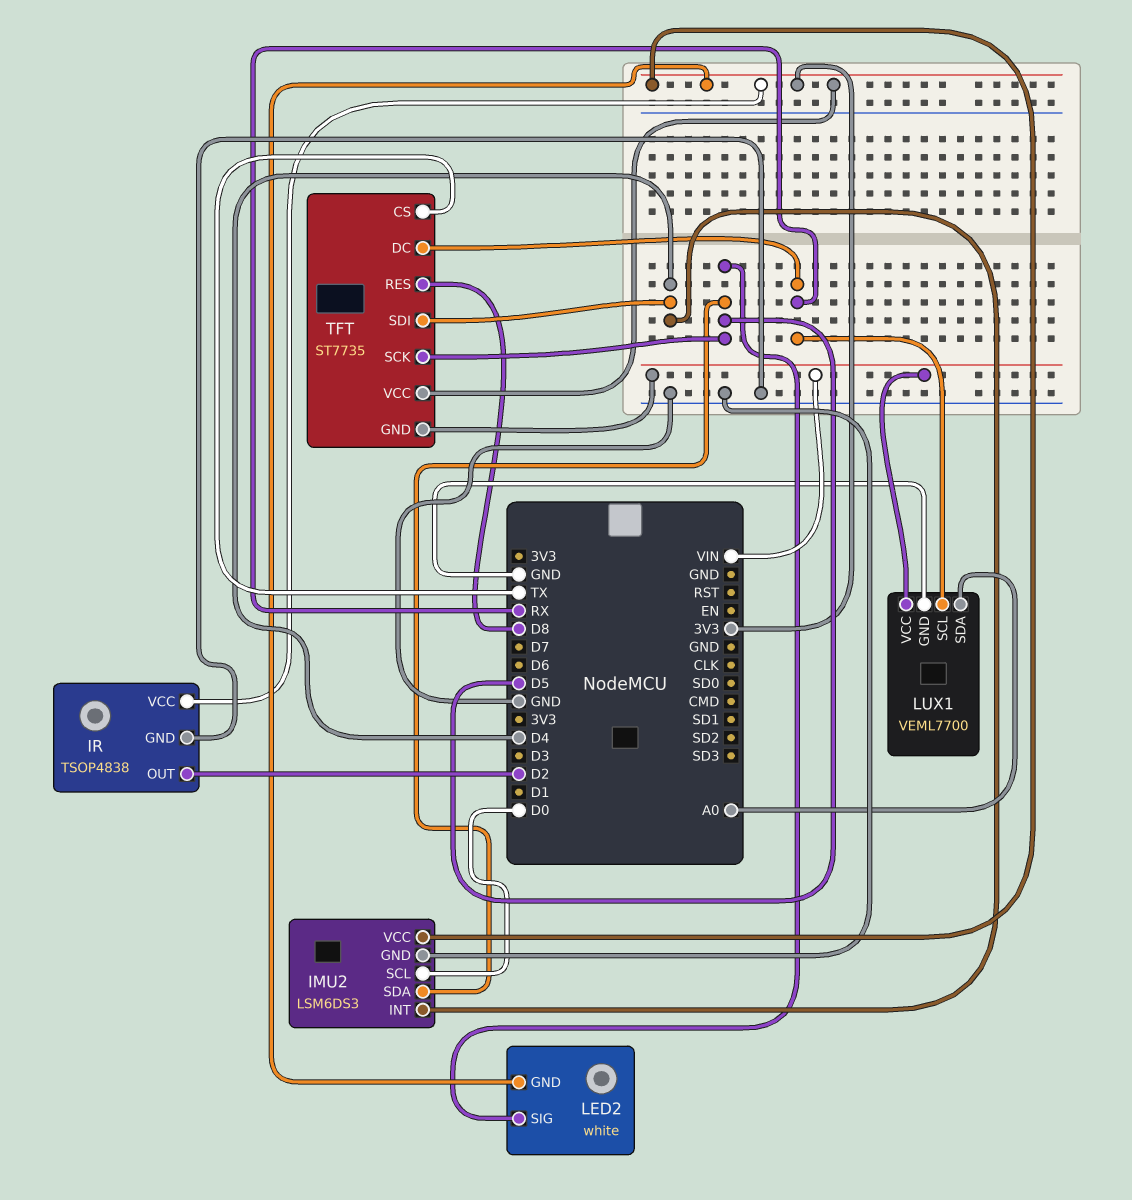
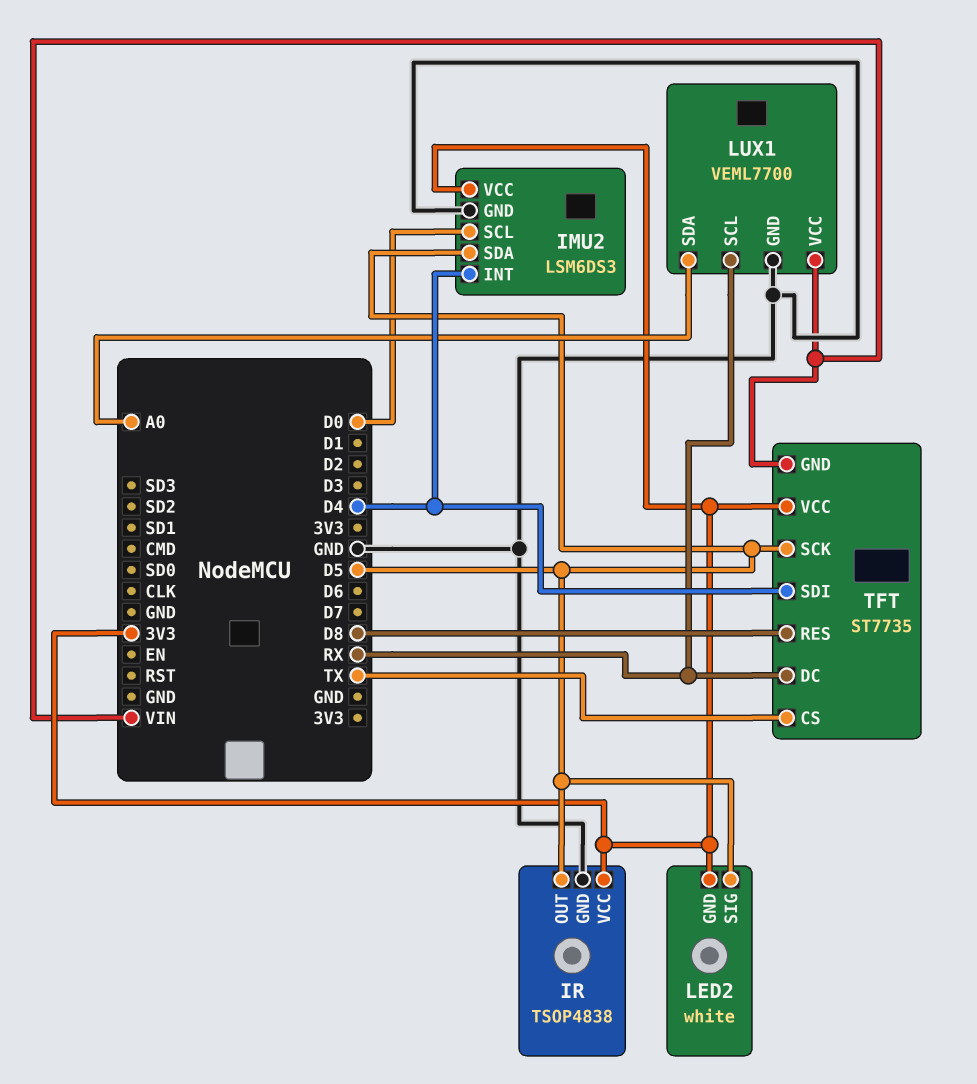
IR pin OUT: D2 -> D5

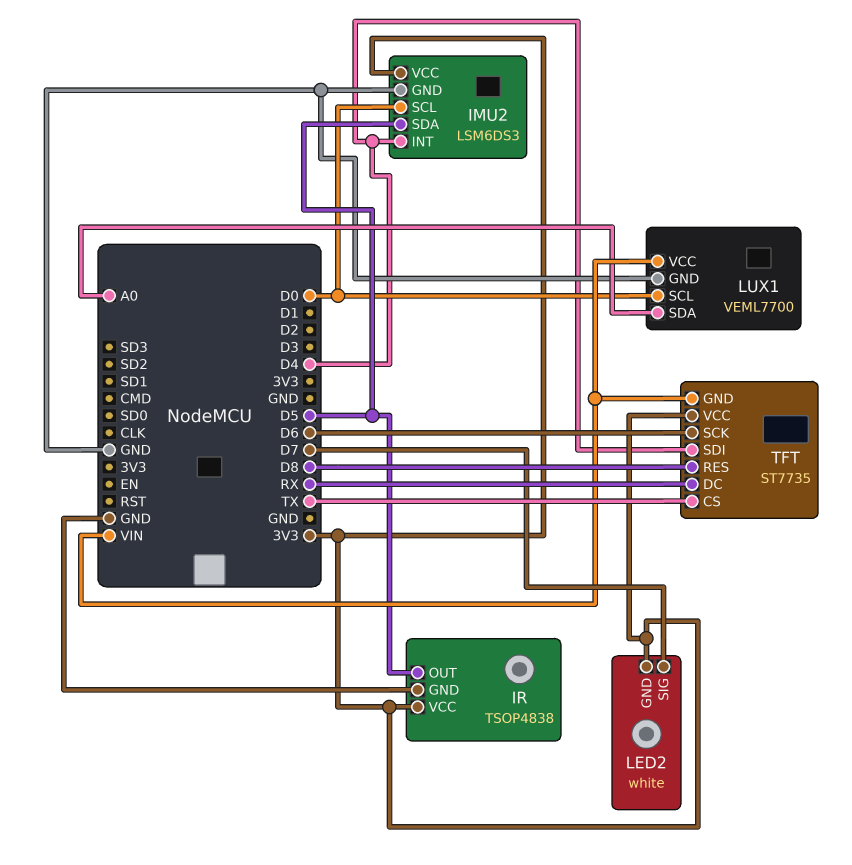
LED2 pin SIG: D5 -> D7
LUX1 pin SCL: RX -> D0
TFT pin SCK: D5 -> D6

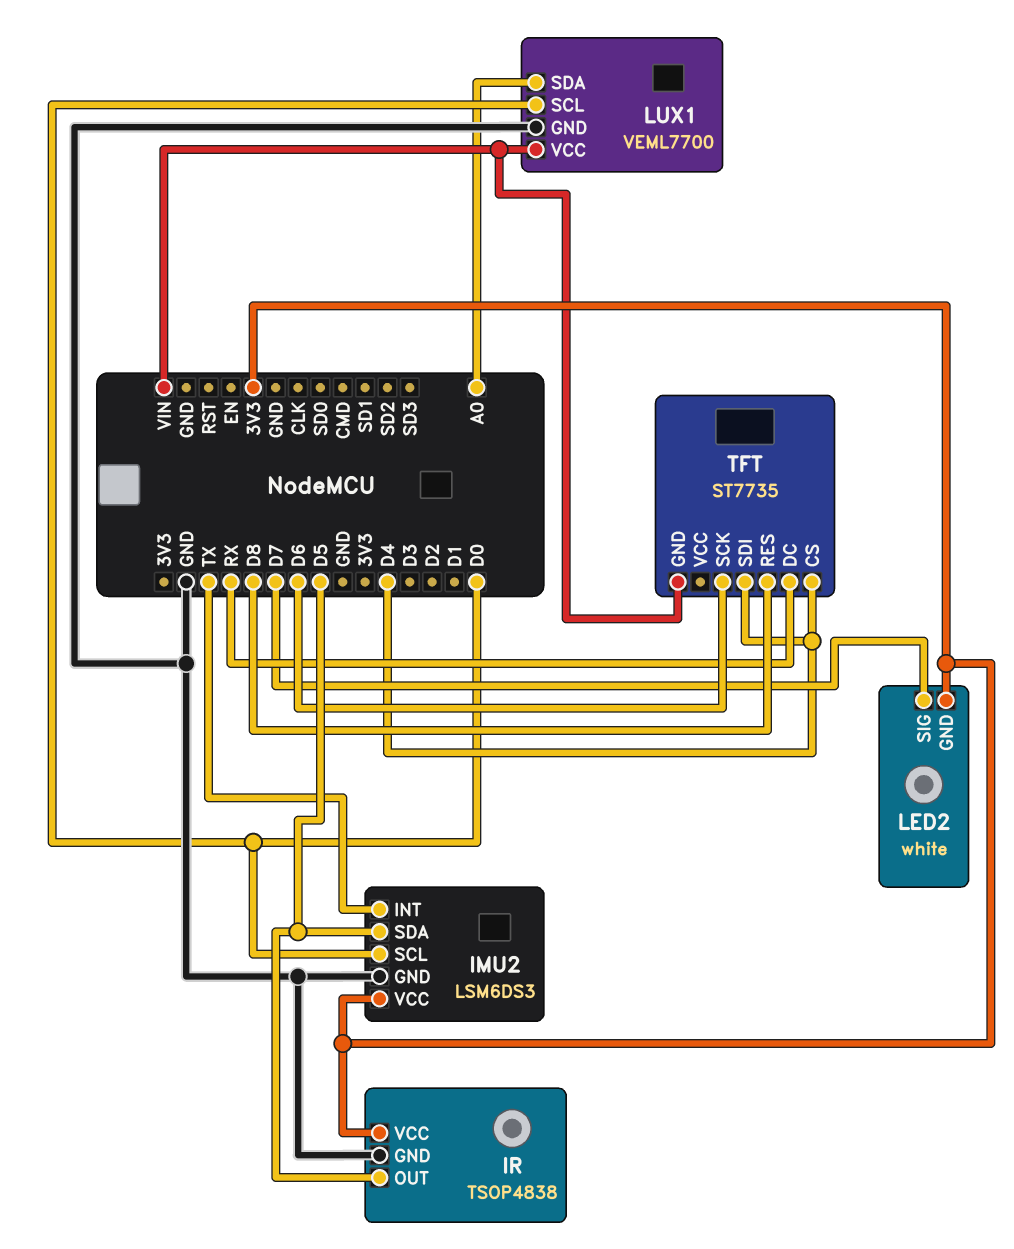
IMU2 pin INT: D4 -> TX
TFT pin CS: TX -> D4
TFT pin VCC: 3V3 -> none

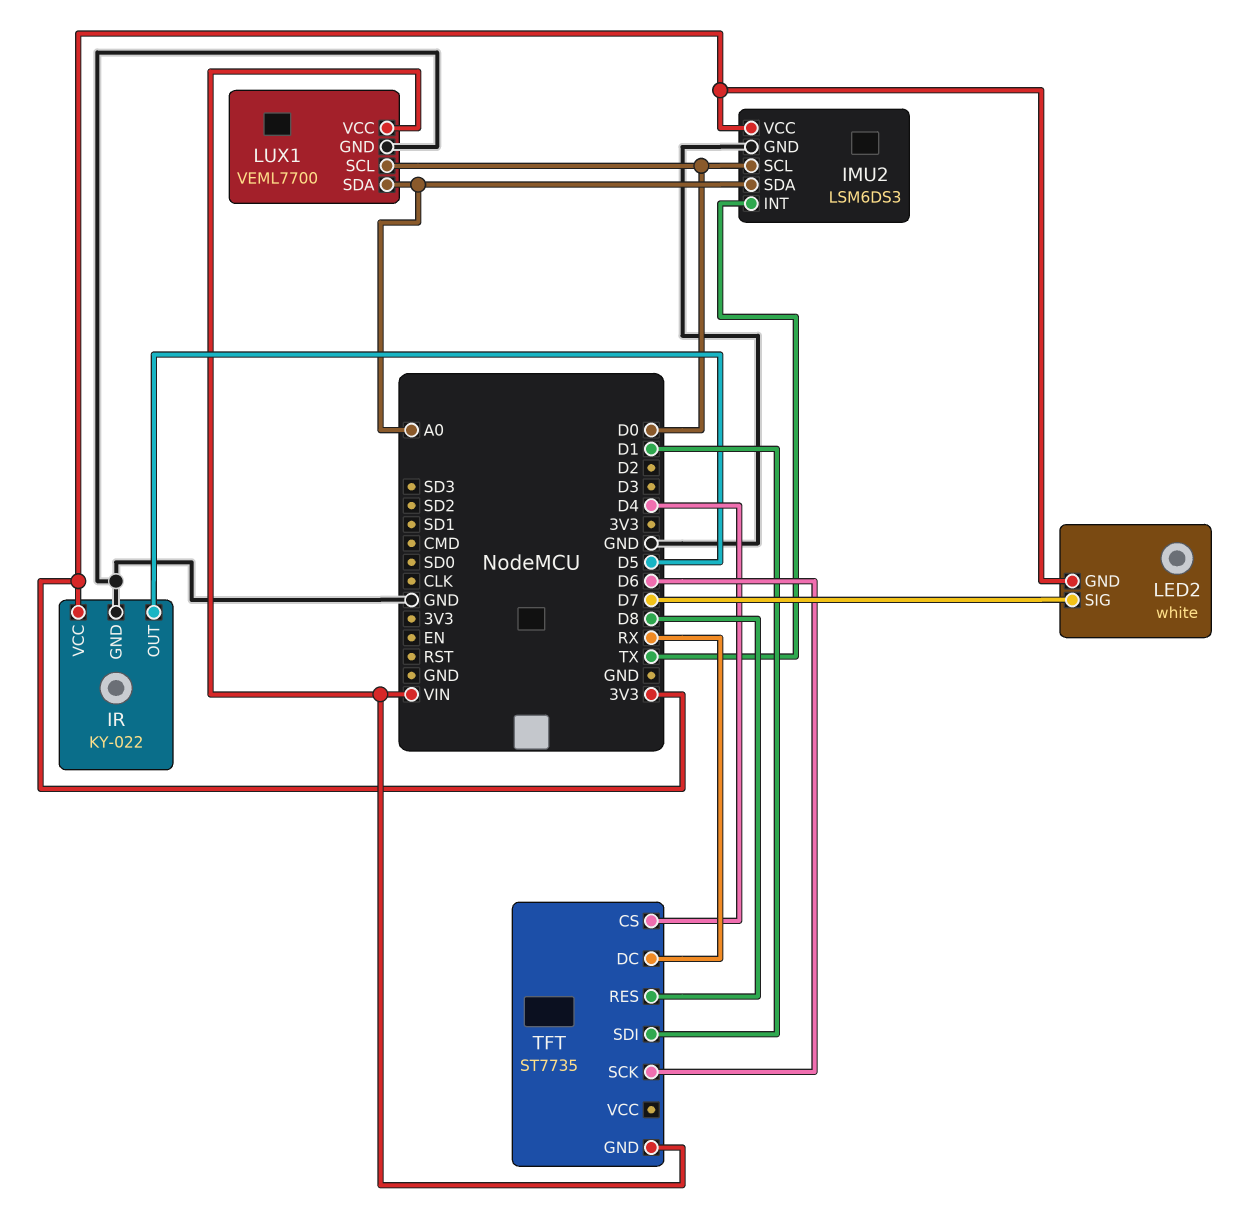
IMU2 pin SDA: D5 -> A0
IR: TSOP4838 -> KY-022
TFT pin SDI: D4 -> D1

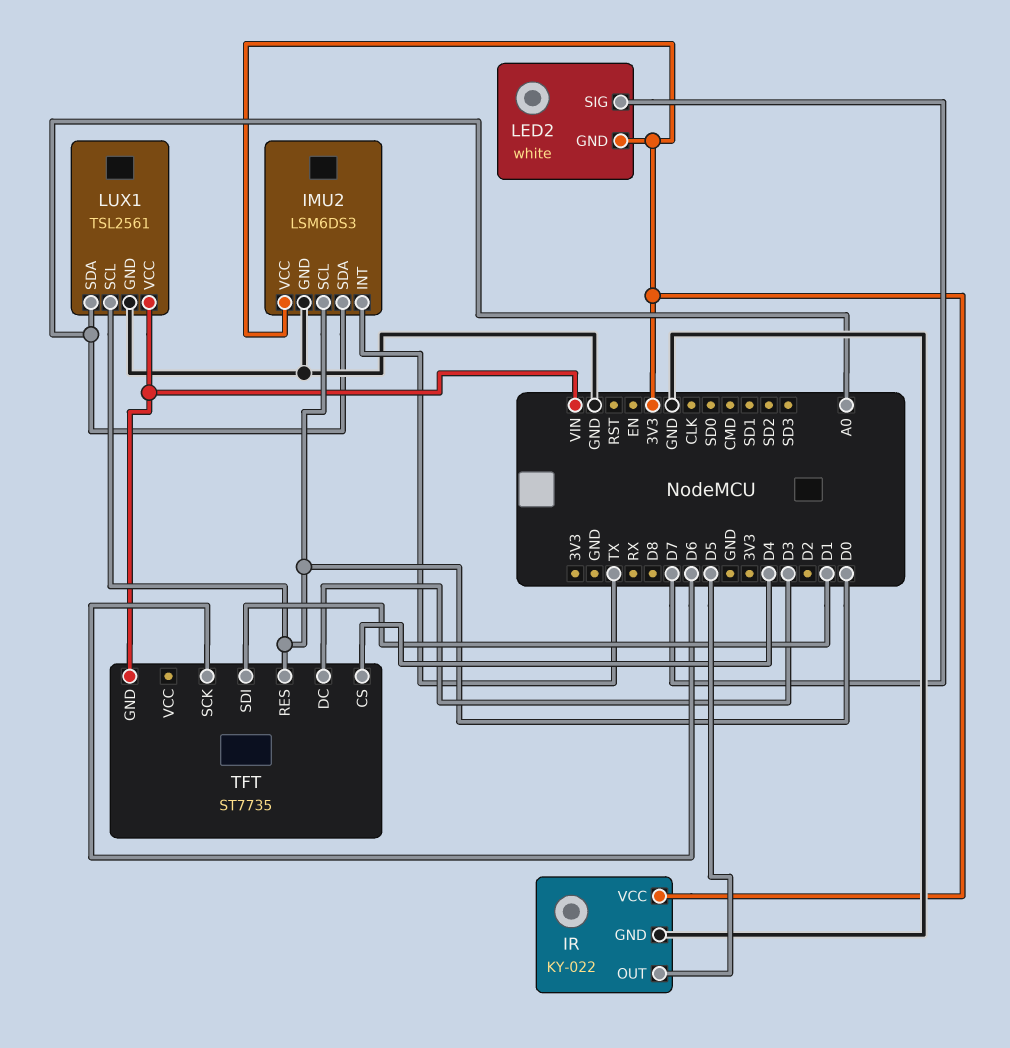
LUX1: VEML7700 -> TSL2561
TFT pin DC: RX -> D3
TFT pin RES: D8 -> D0

